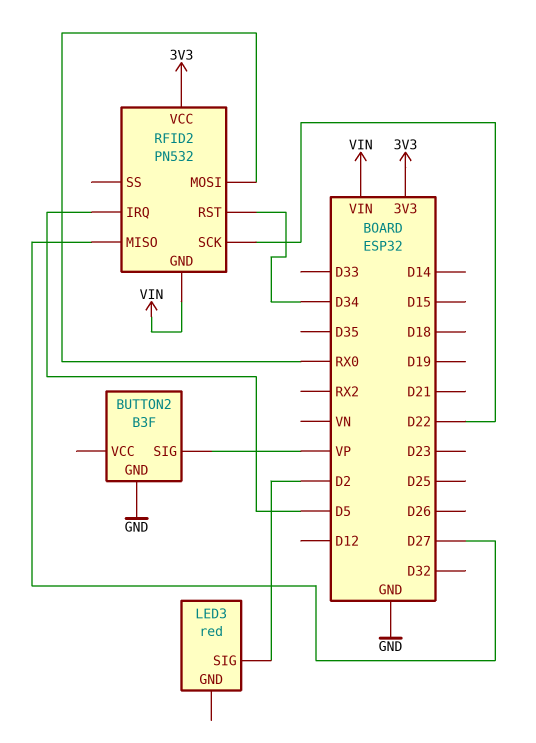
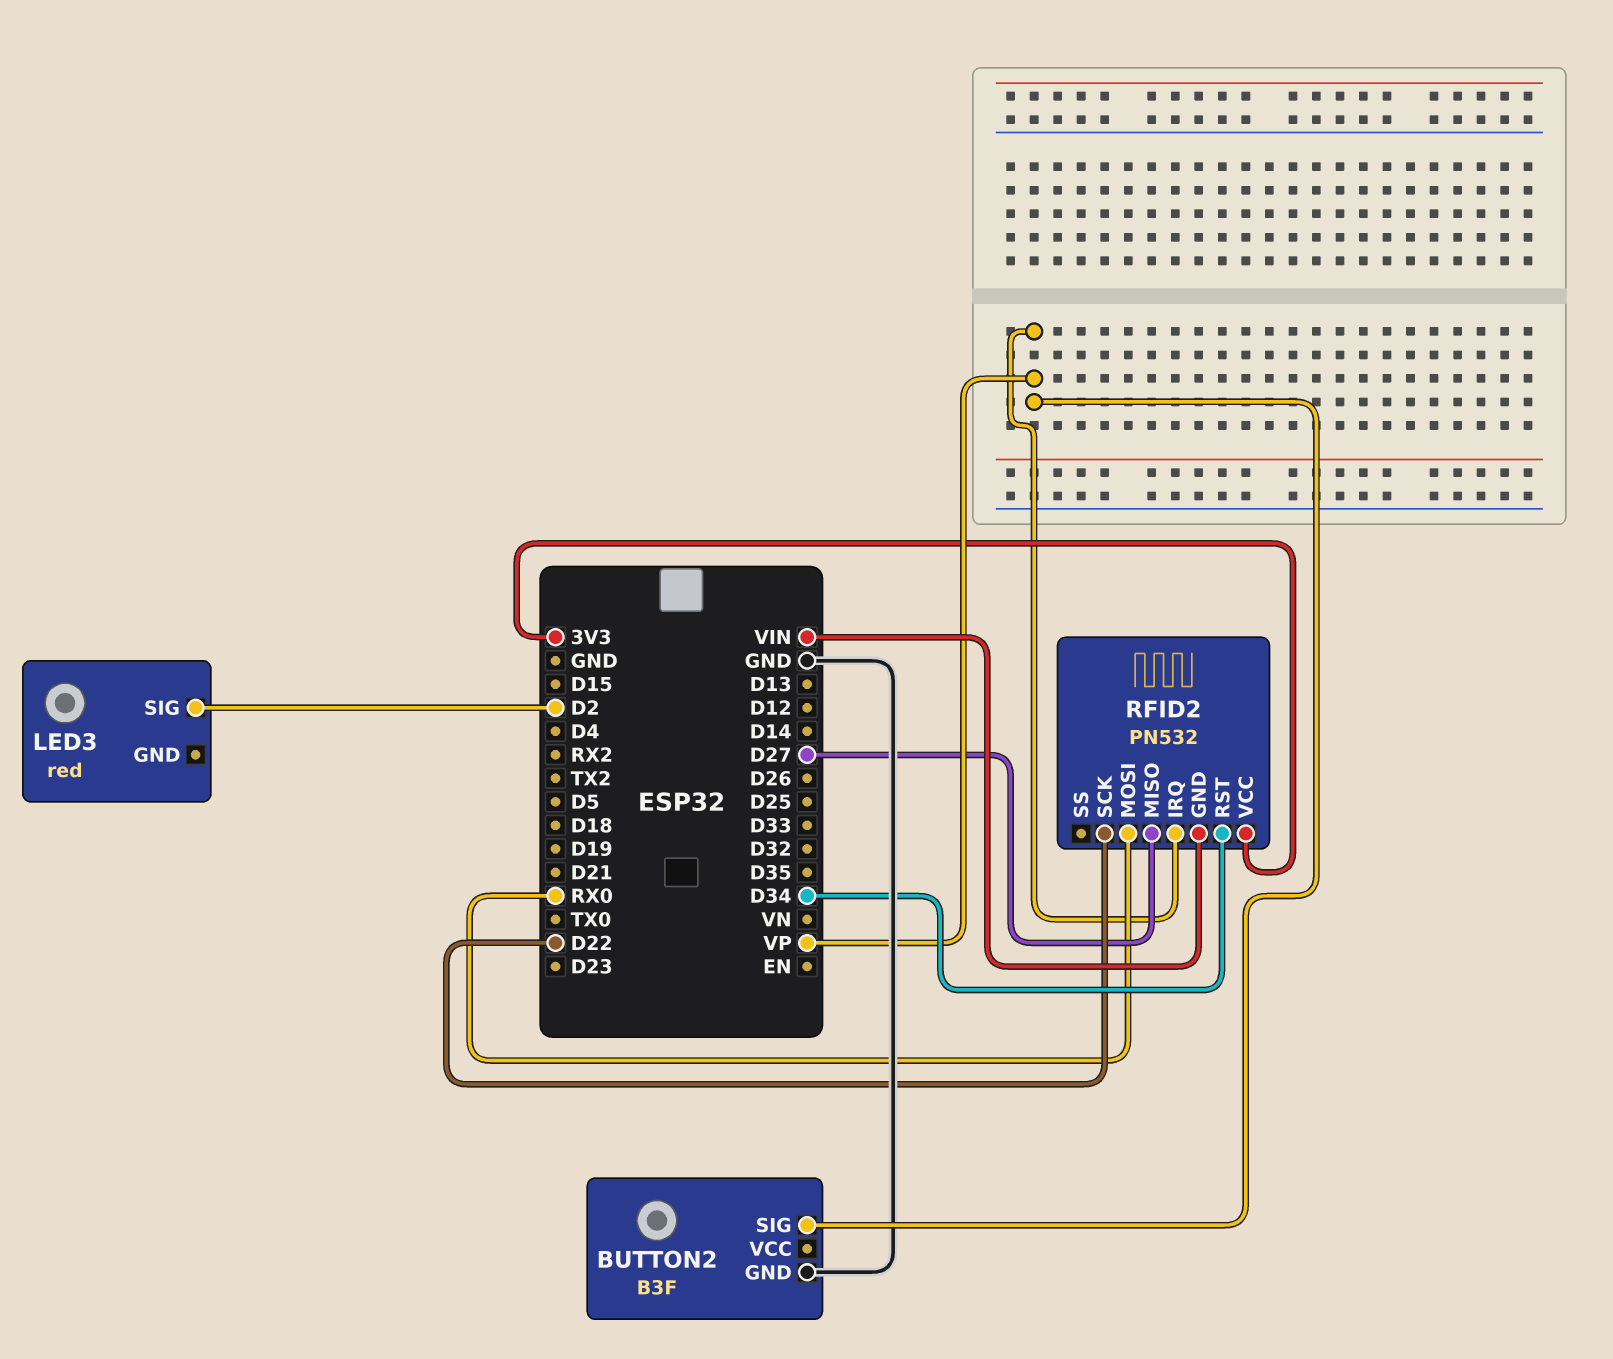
RFID2 pin IRQ: D5 -> VP

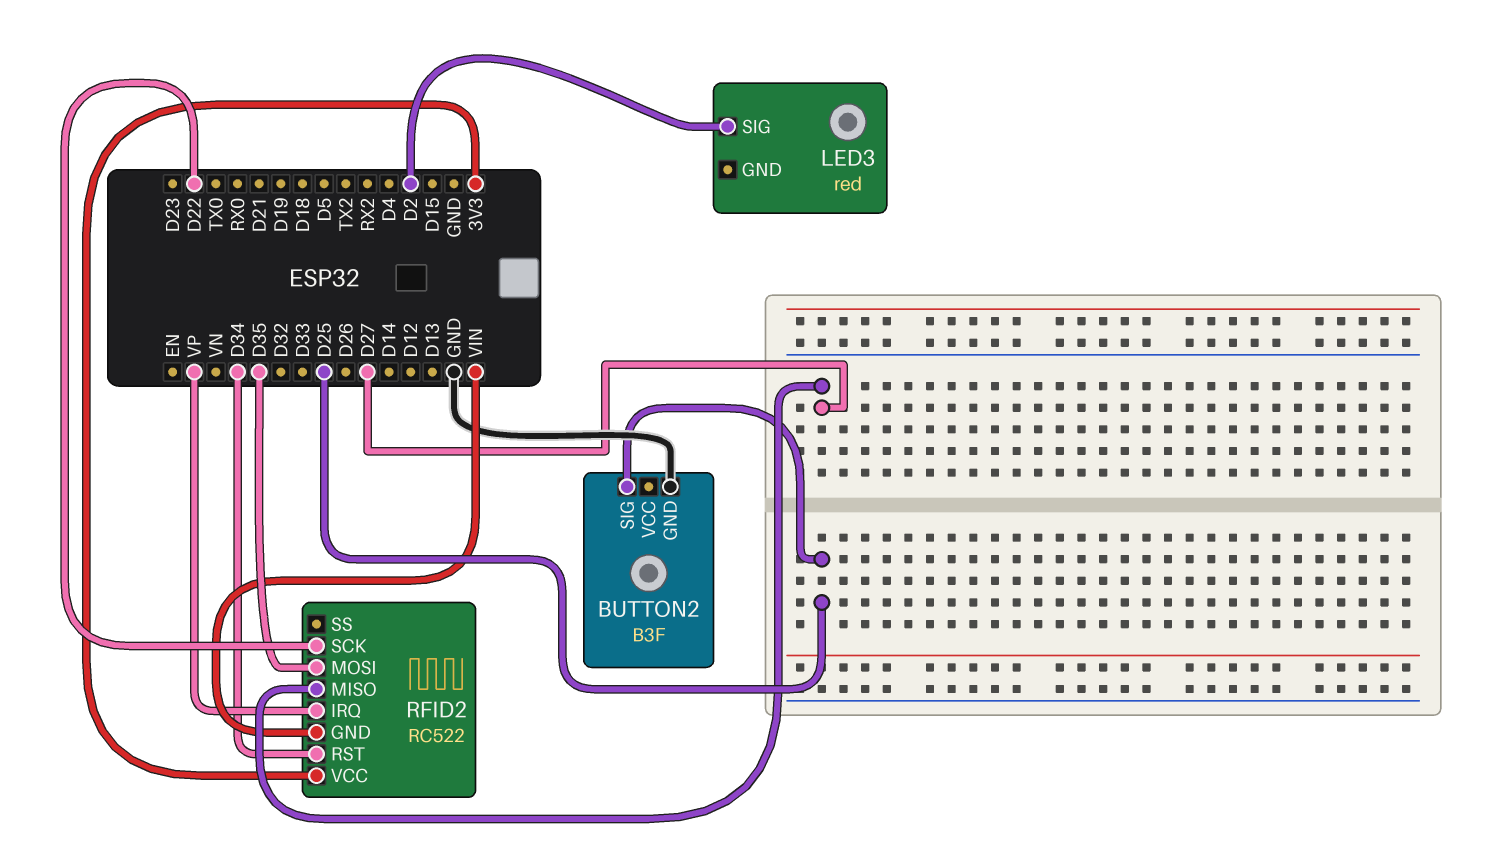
BUTTON2 pin SIG: VP -> D25
RFID2: PN532 -> RC522
RFID2 pin MOSI: RX0 -> D35

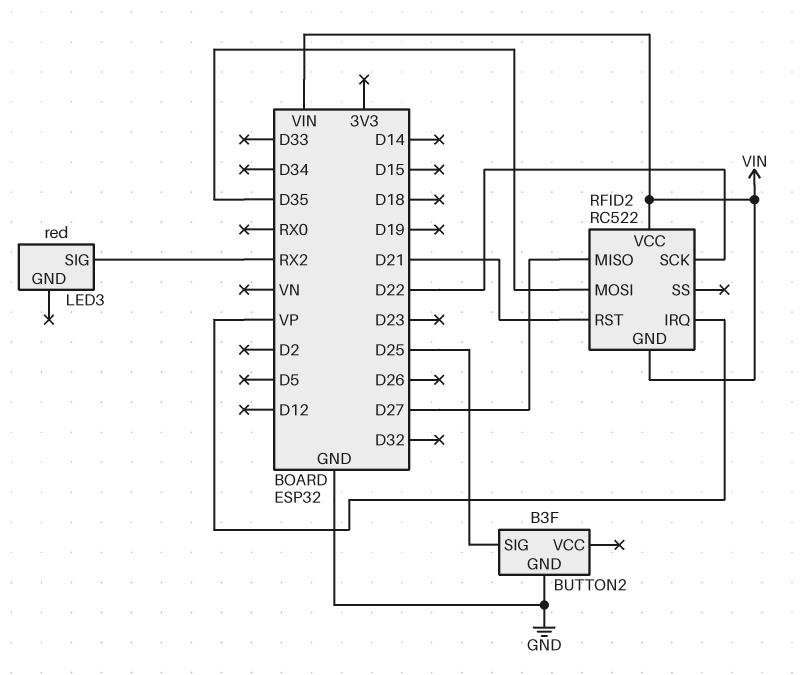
LED3 pin SIG: D2 -> RX2
RFID2 pin RST: D34 -> D21
RFID2 pin VCC: 3V3 -> VIN

